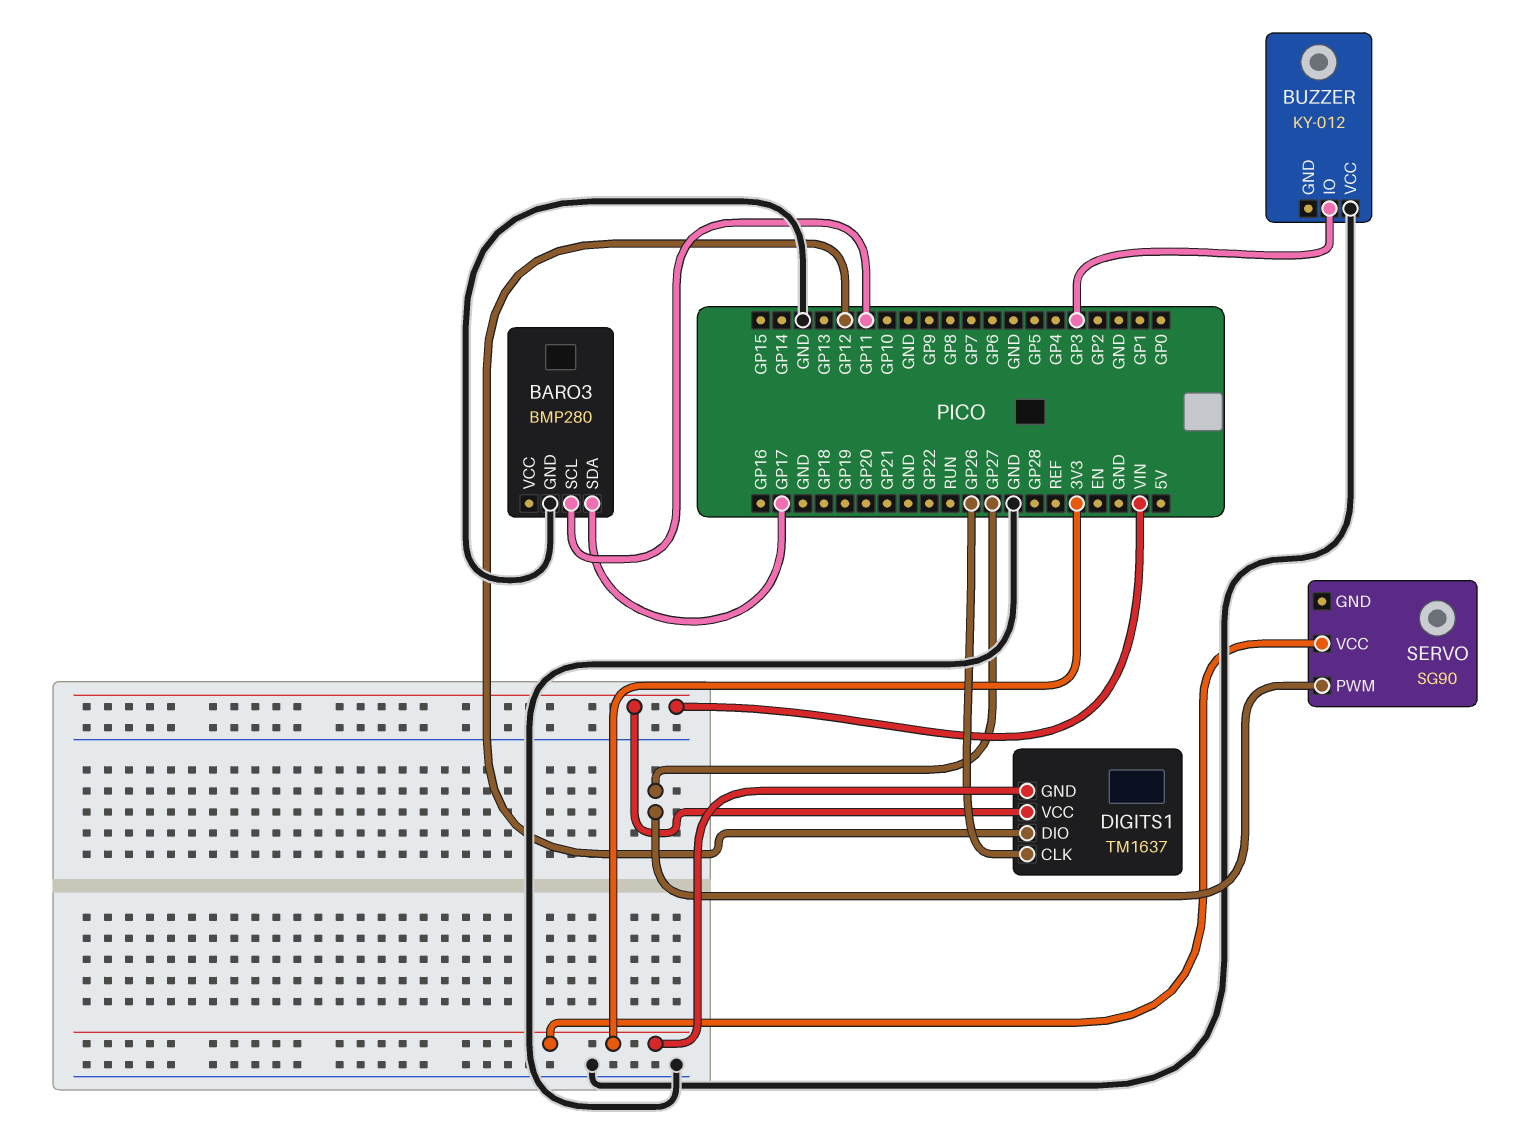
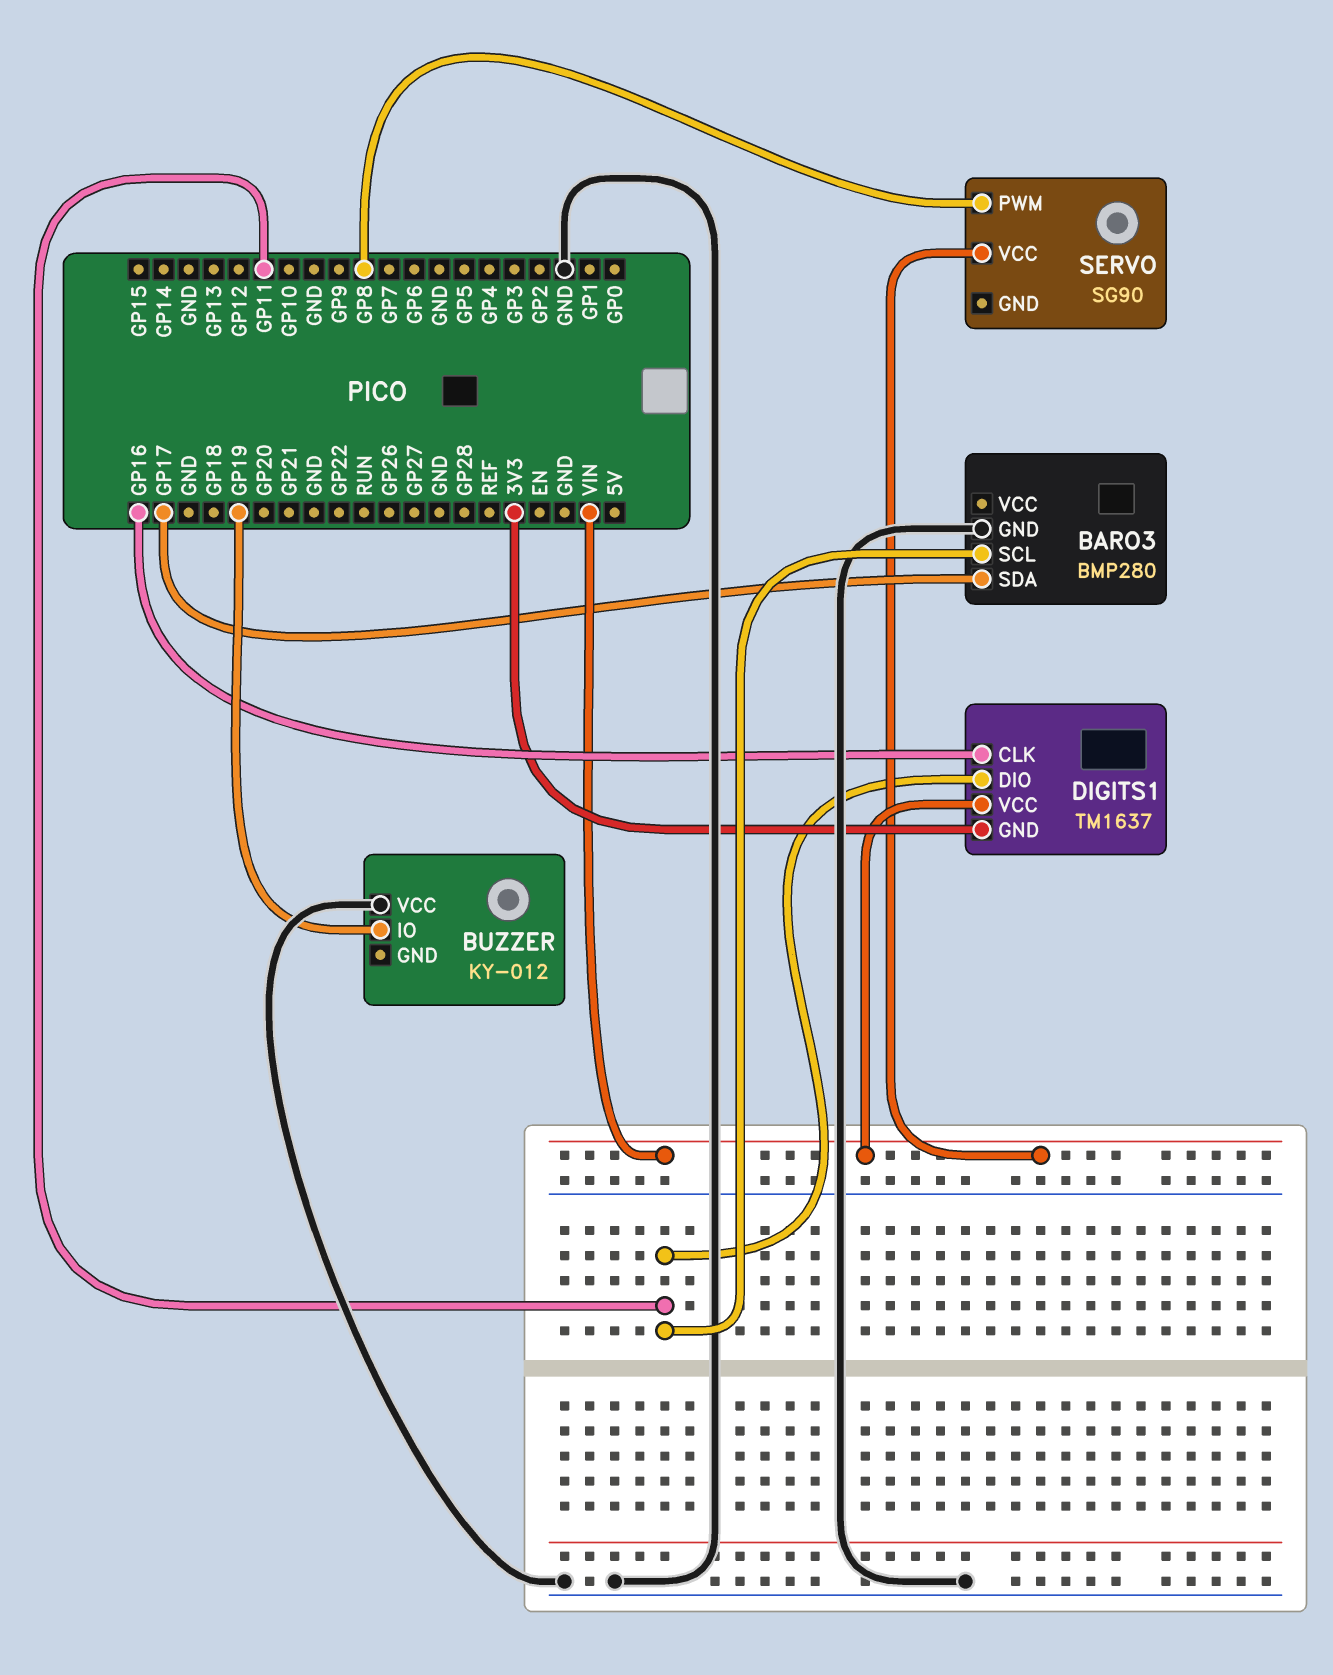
BUZZER pin IO: GP3 -> GP19
DIGITS1 pin CLK: GP26 -> GP16
DIGITS1 pin DIO: GP12 -> GP11
SERVO pin PWM: GP27 -> GP8
SERVO pin VCC: 3V3 -> VIN

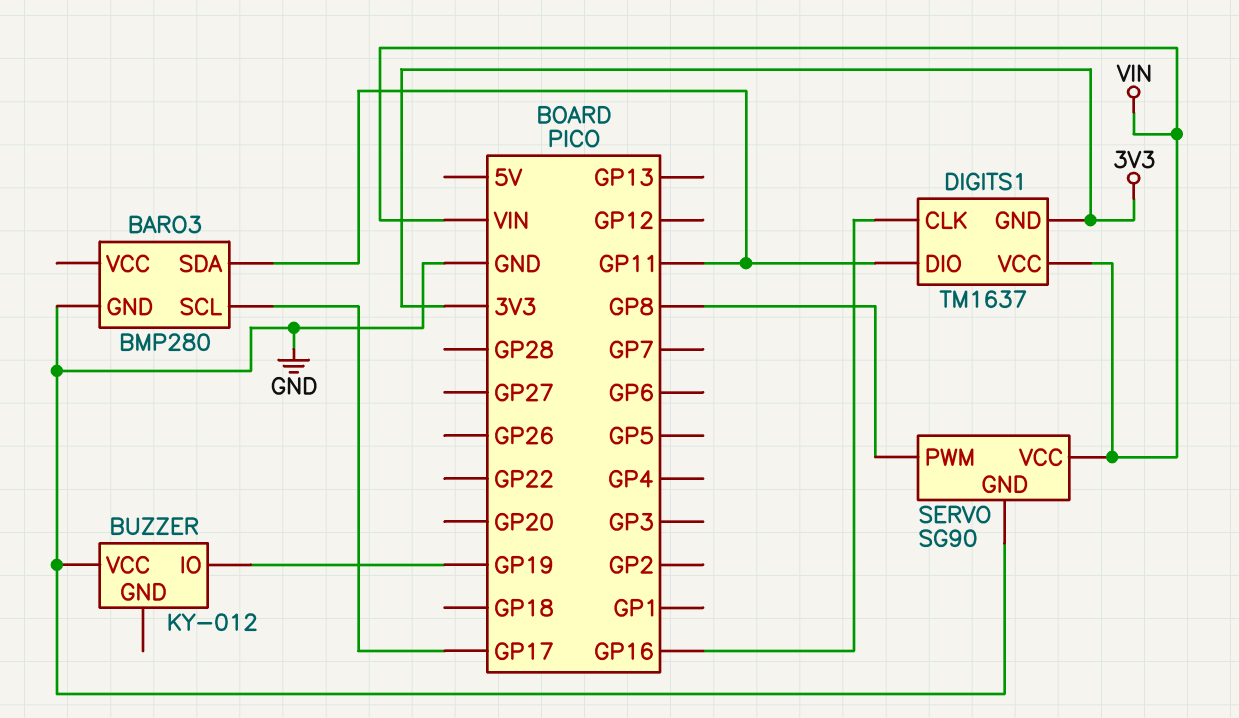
BARO3 pin SCL: GP11 -> GP17
BARO3 pin SDA: GP17 -> GP11
SERVO pin GND: none -> GND

